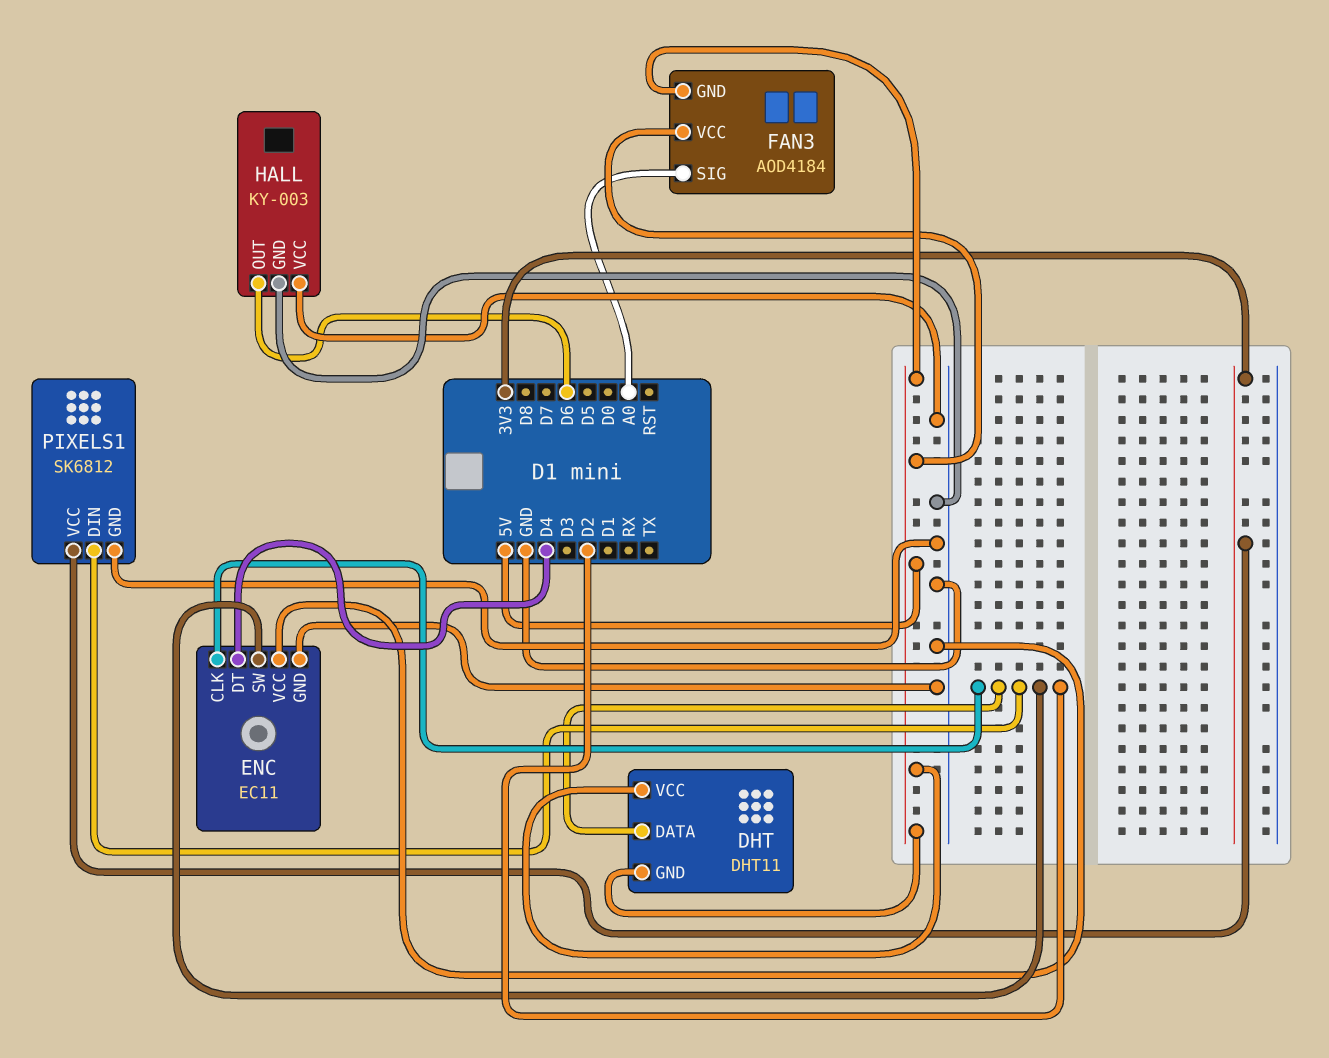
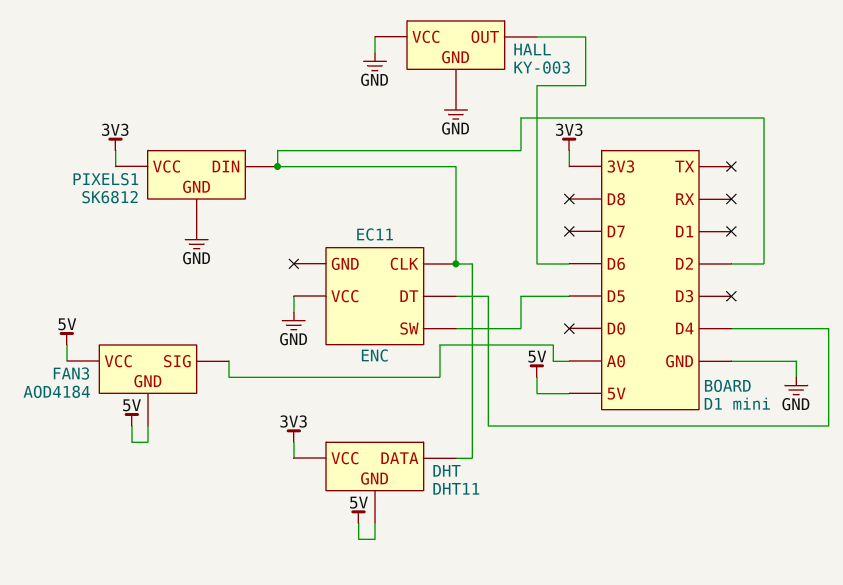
DHT pin VCC: 5V -> 3V3
ENC pin GND: GND -> none
ENC pin SW: D2 -> D5

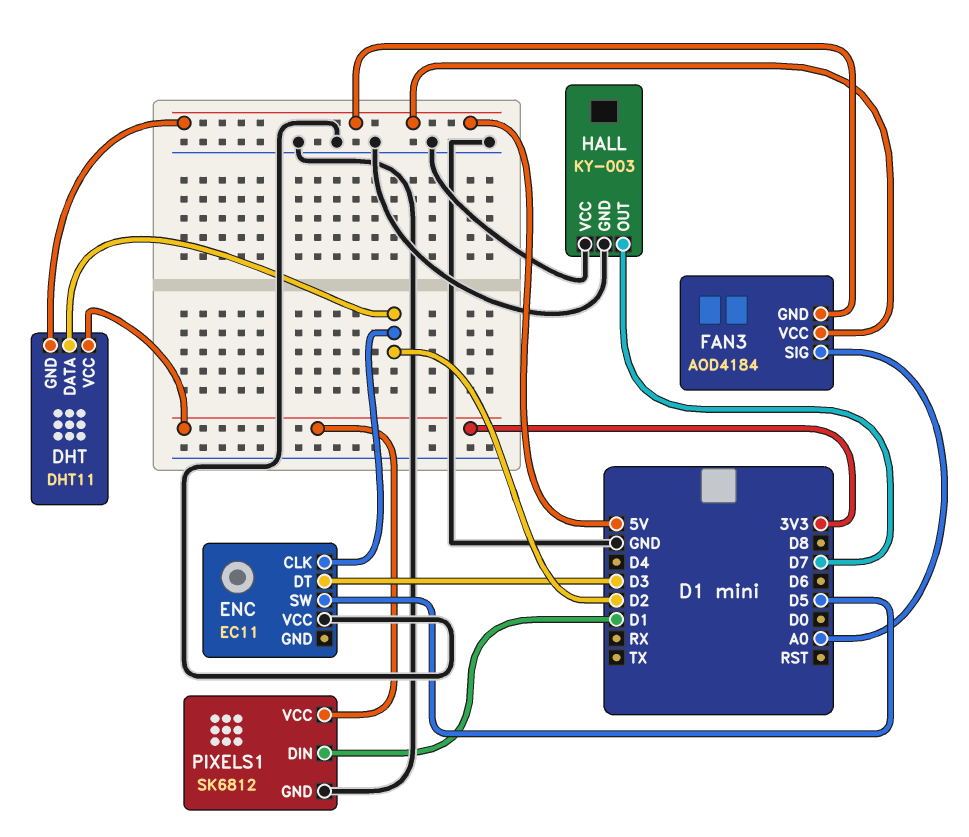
ENC pin DT: D4 -> D3
HALL pin OUT: D6 -> D7
PIXELS1 pin DIN: D2 -> D1

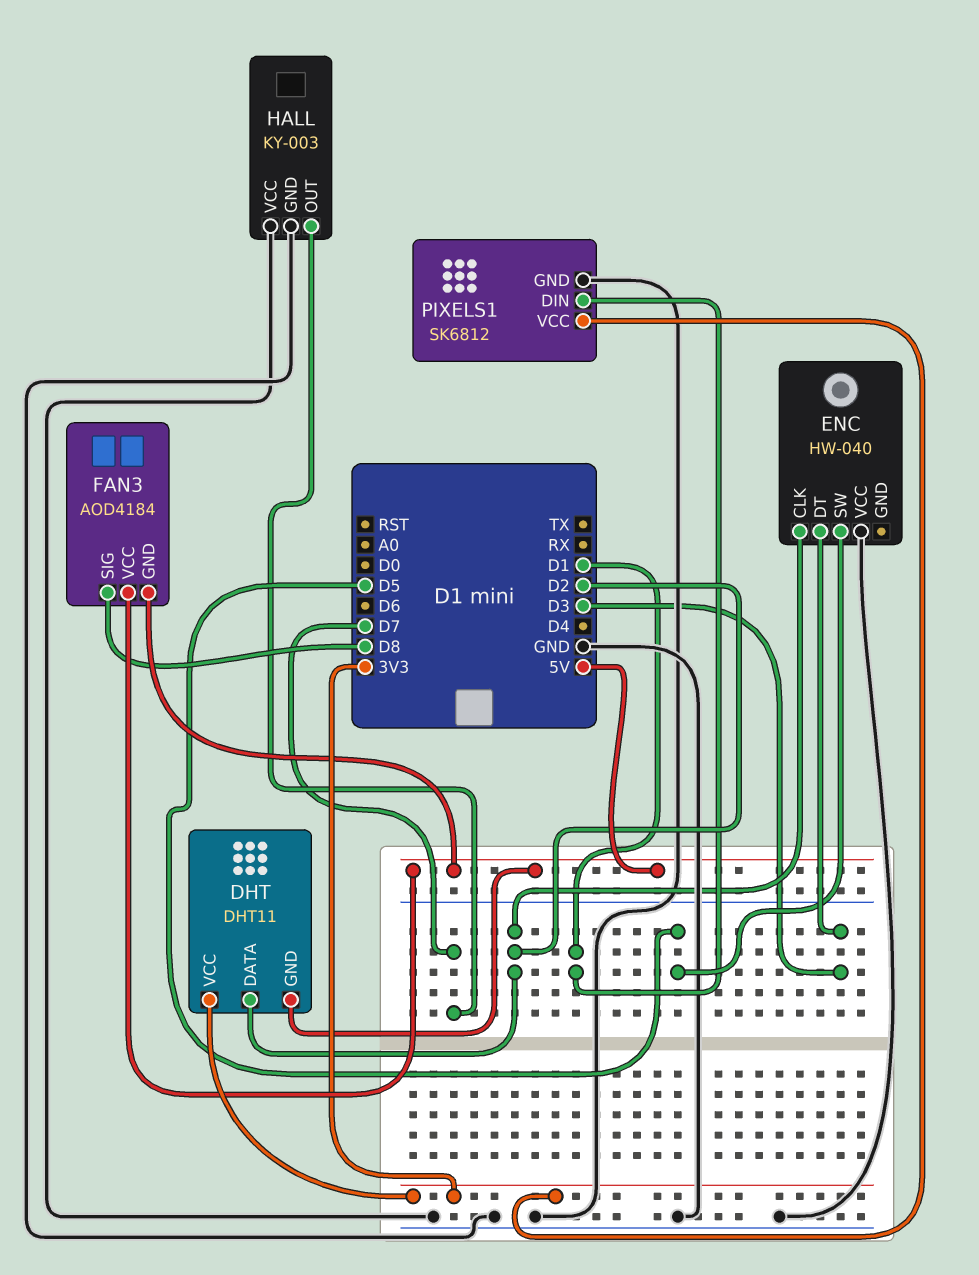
ENC: EC11 -> HW-040
FAN3 pin SIG: A0 -> D8

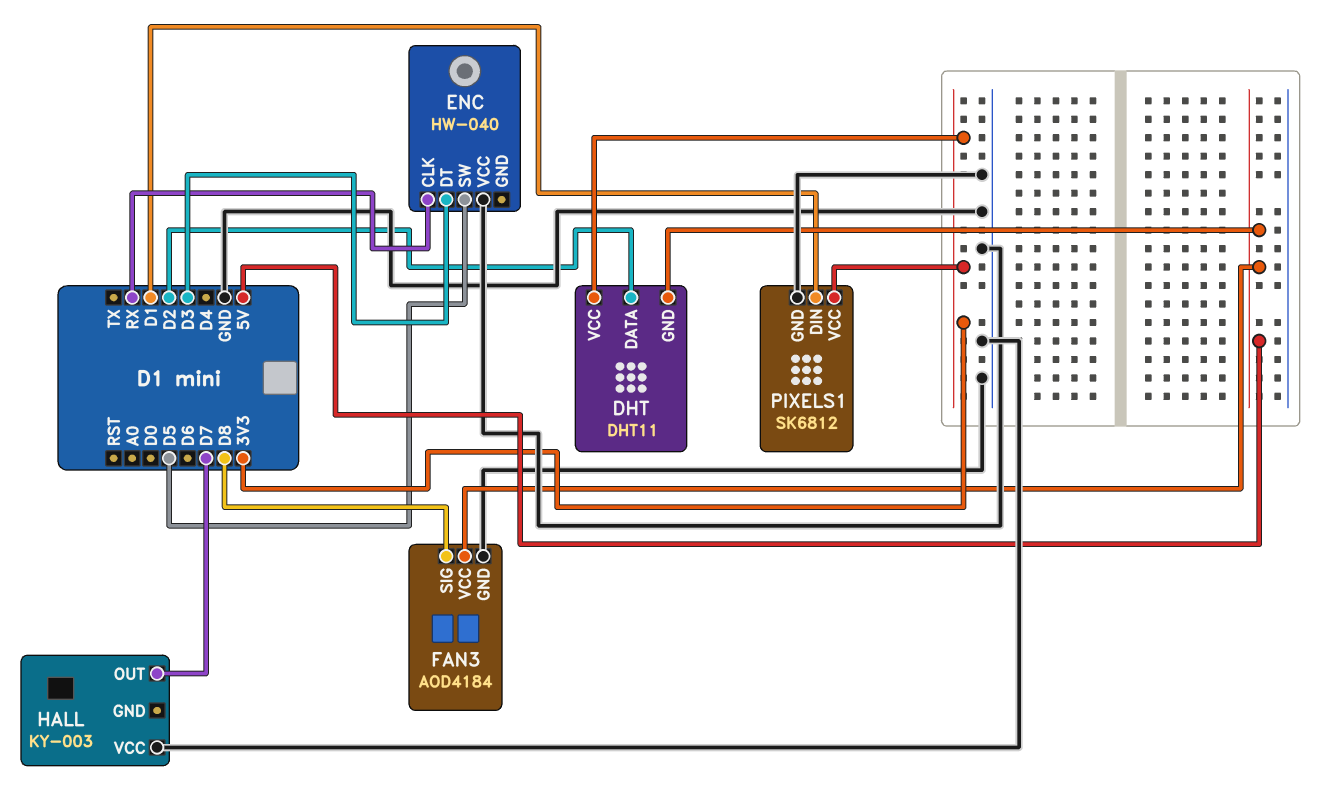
ENC pin CLK: D2 -> RX
FAN3 pin GND: 5V -> GND
HALL pin GND: GND -> none

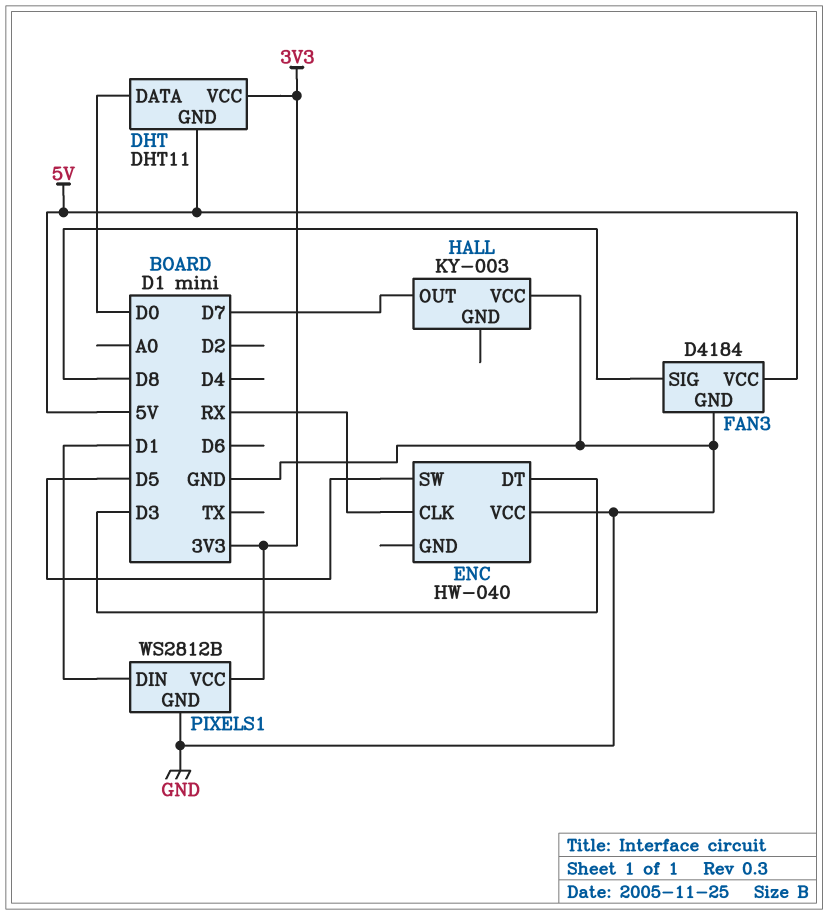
DHT pin DATA: D2 -> D0
FAN3: AOD4184 -> D4184
PIXELS1: SK6812 -> WS2812B

